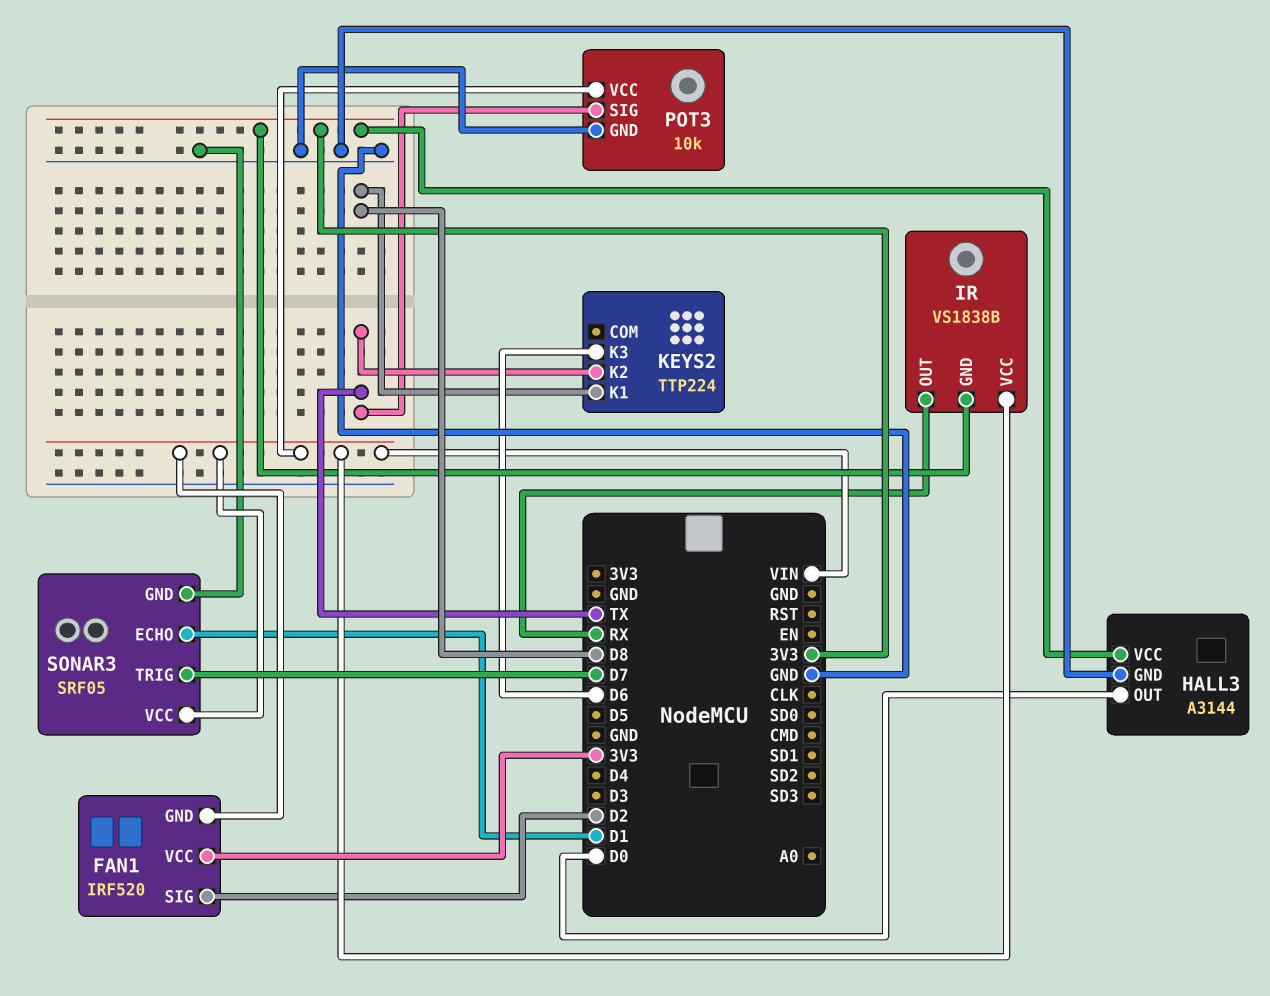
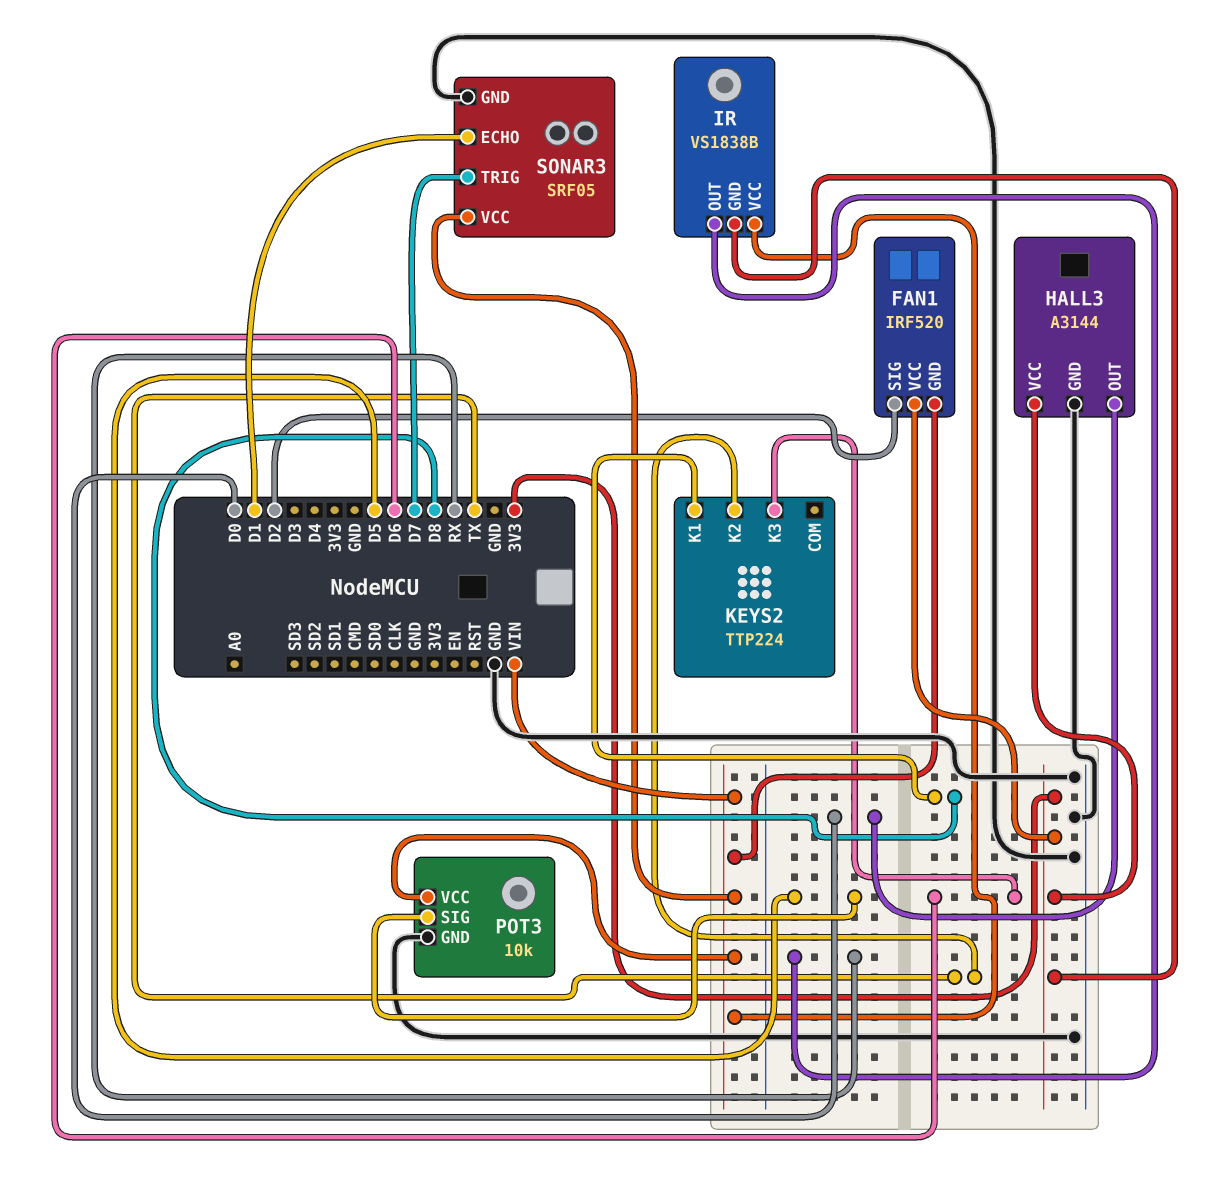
POT3 pin SIG: TX -> D5

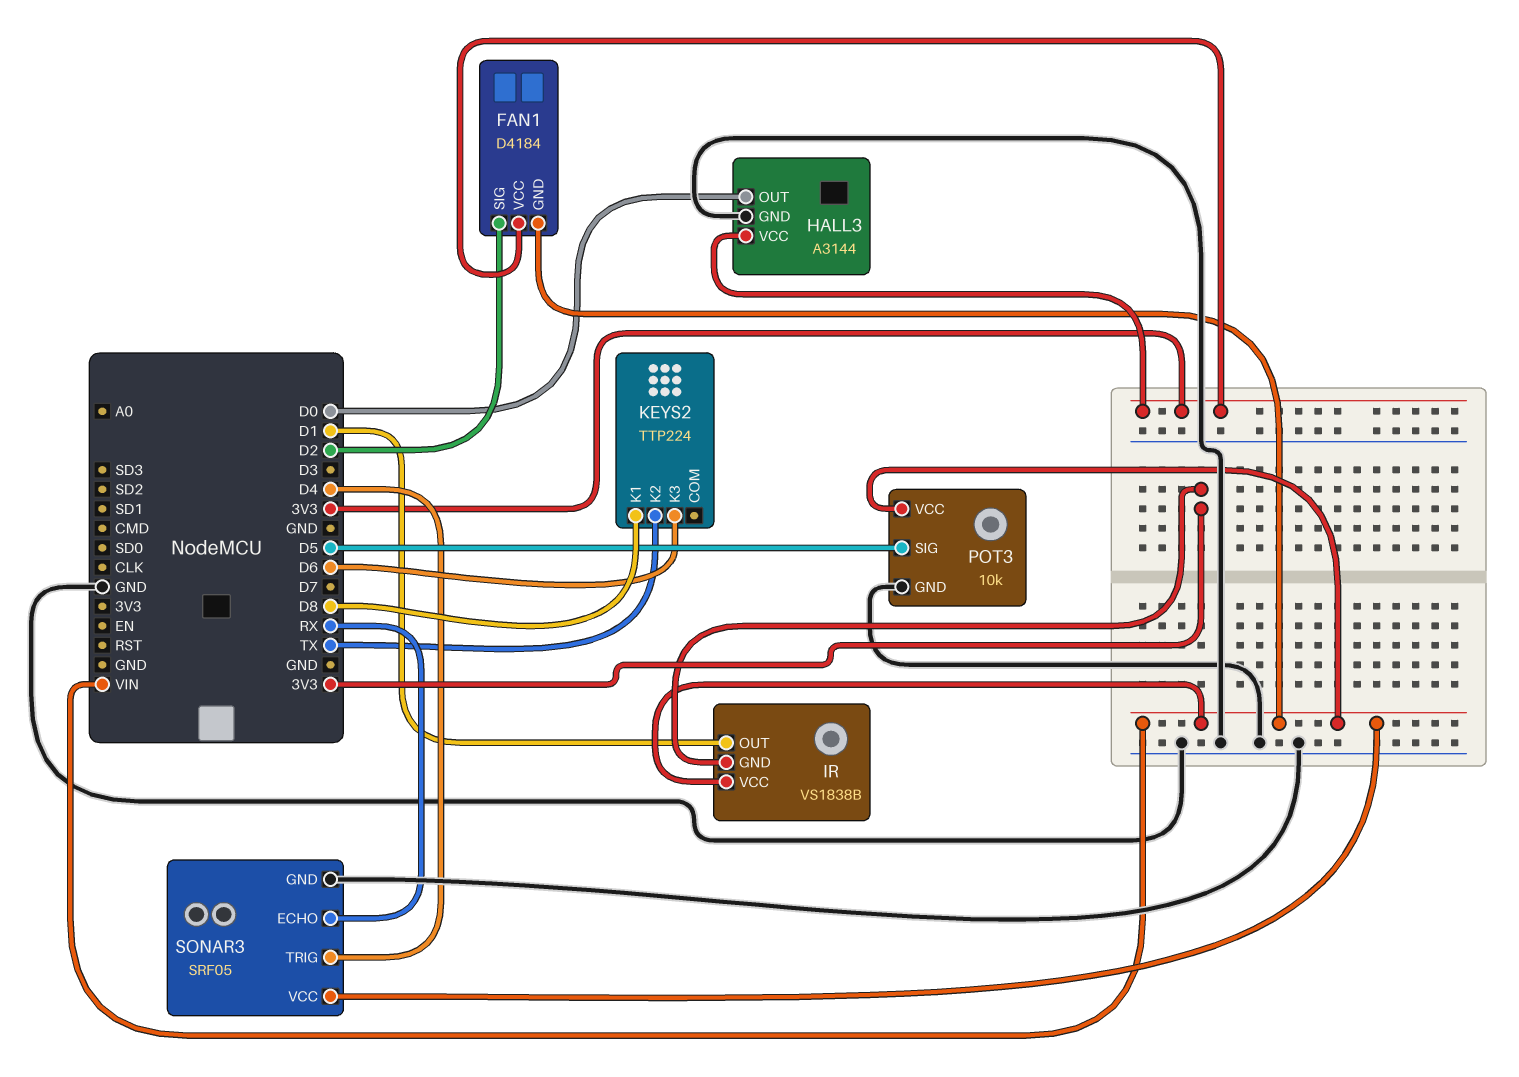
FAN1: IRF520 -> D4184
IR pin OUT: RX -> D1
SONAR3 pin ECHO: D1 -> RX
SONAR3 pin TRIG: D7 -> D4

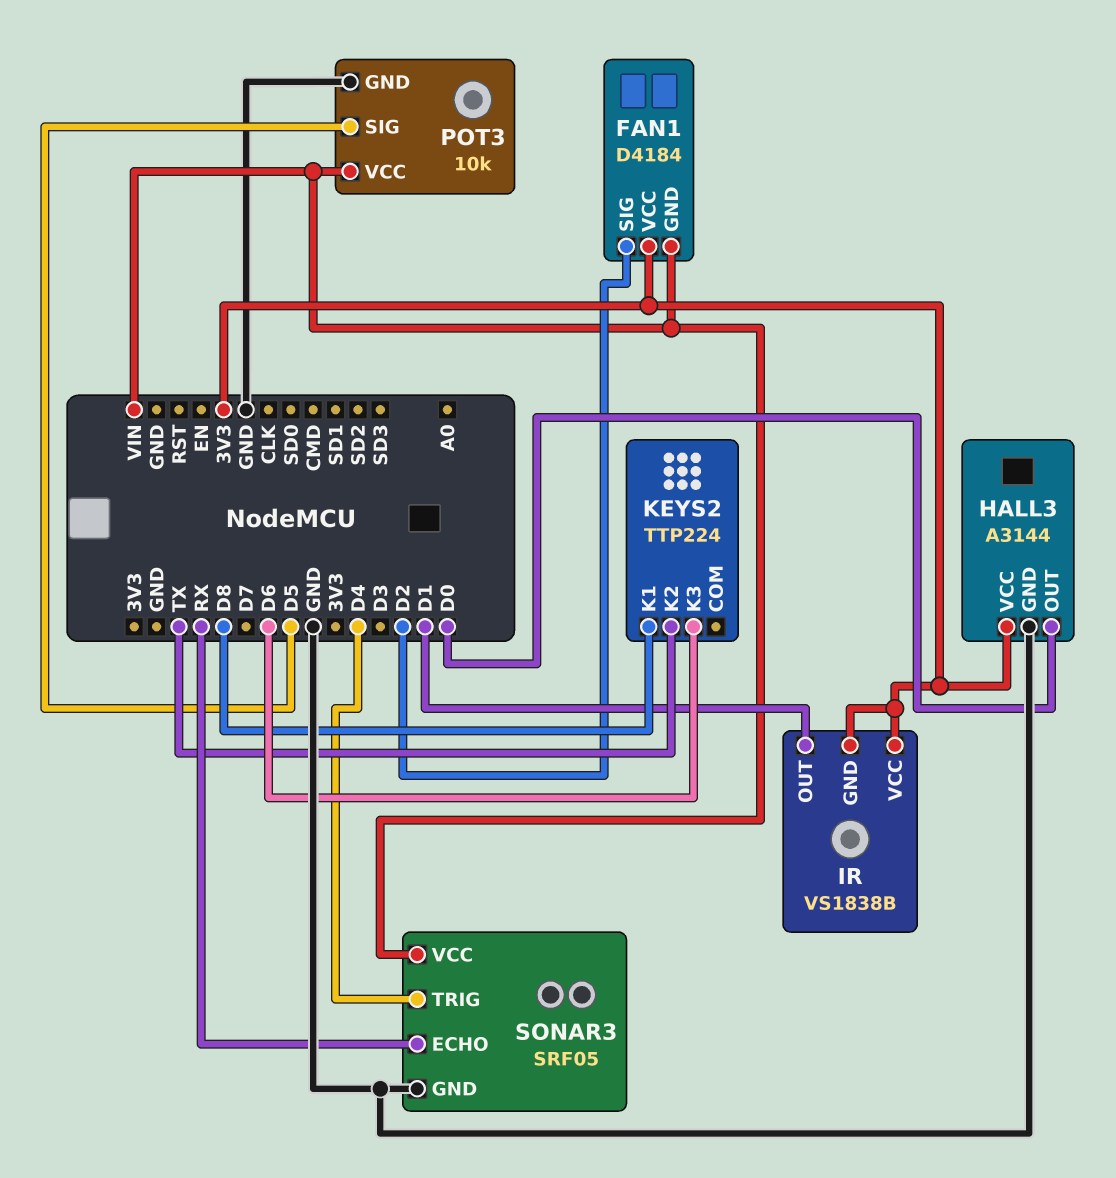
IR pin VCC: VIN -> 3V3

